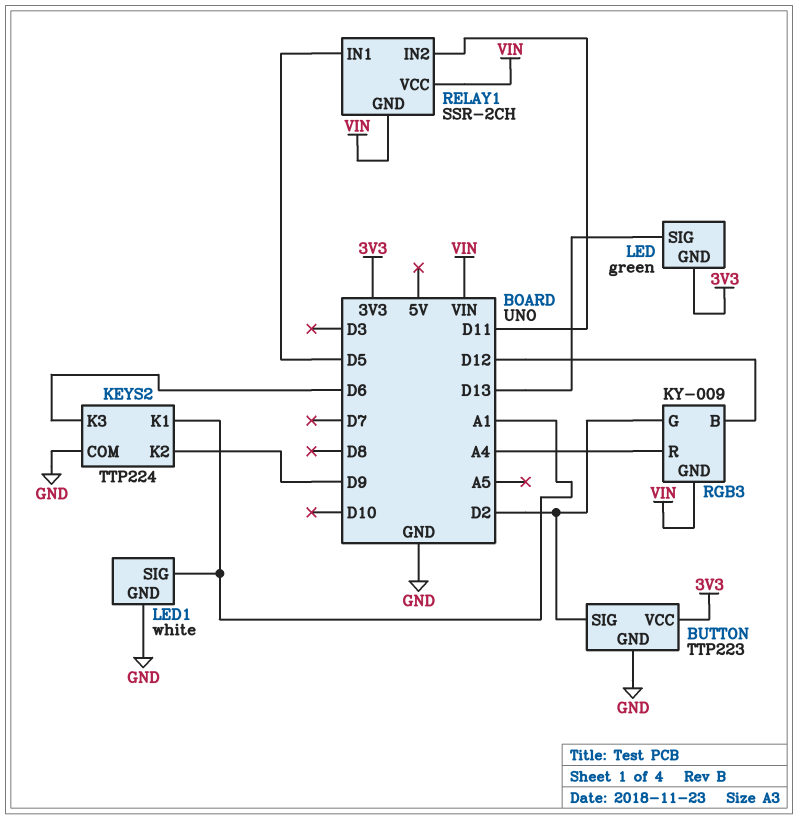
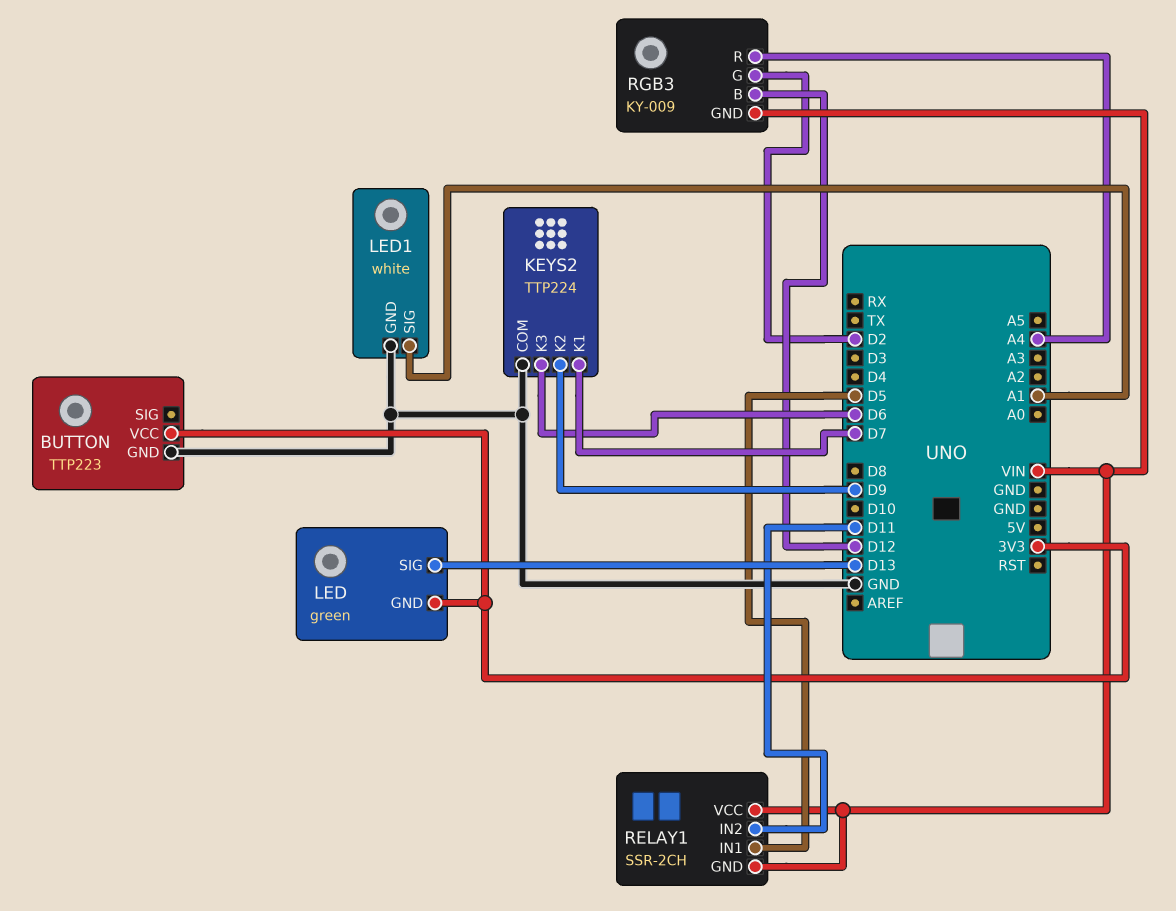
BUTTON pin SIG: D2 -> none
KEYS2 pin K1: A1 -> D7

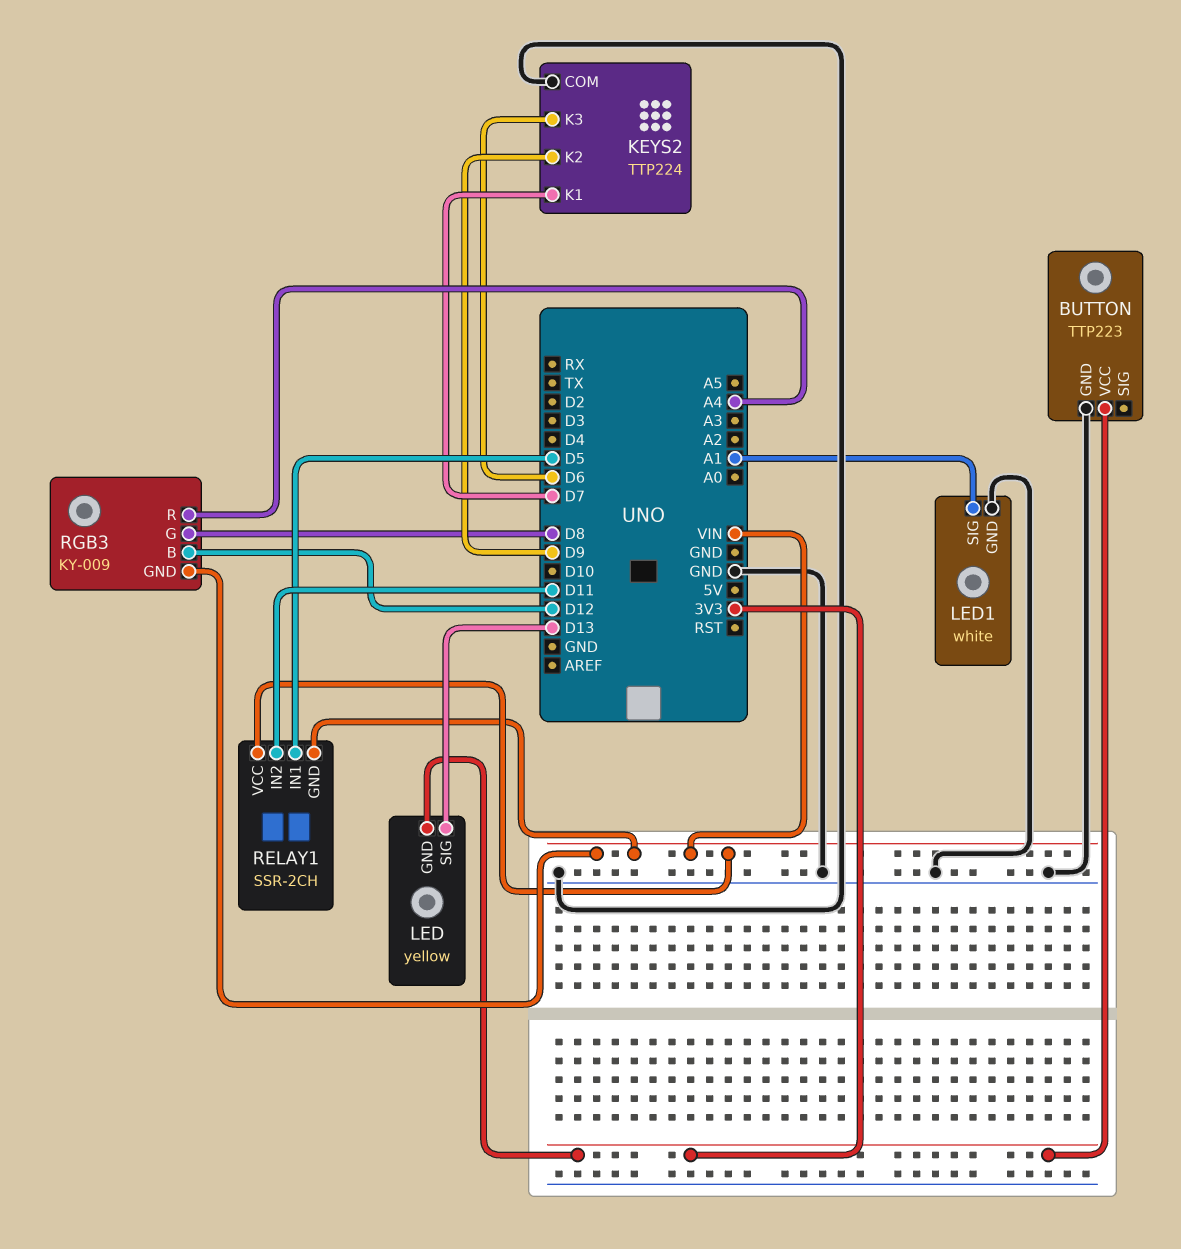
LED: green -> yellow
RGB3 pin G: D2 -> D8

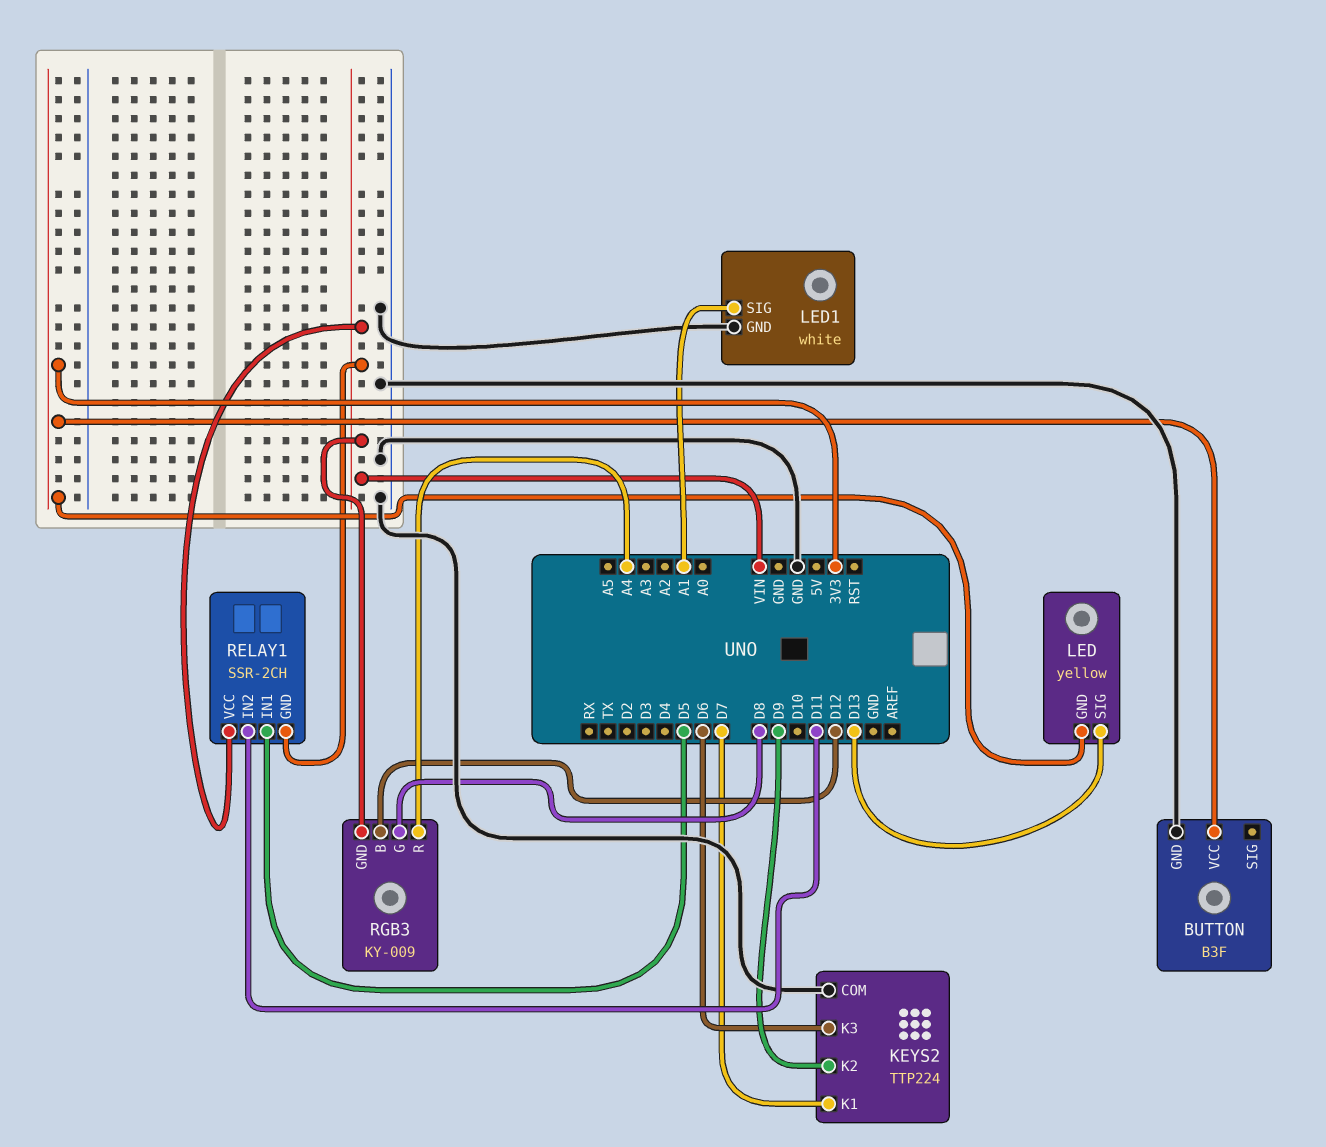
BUTTON: TTP223 -> B3F

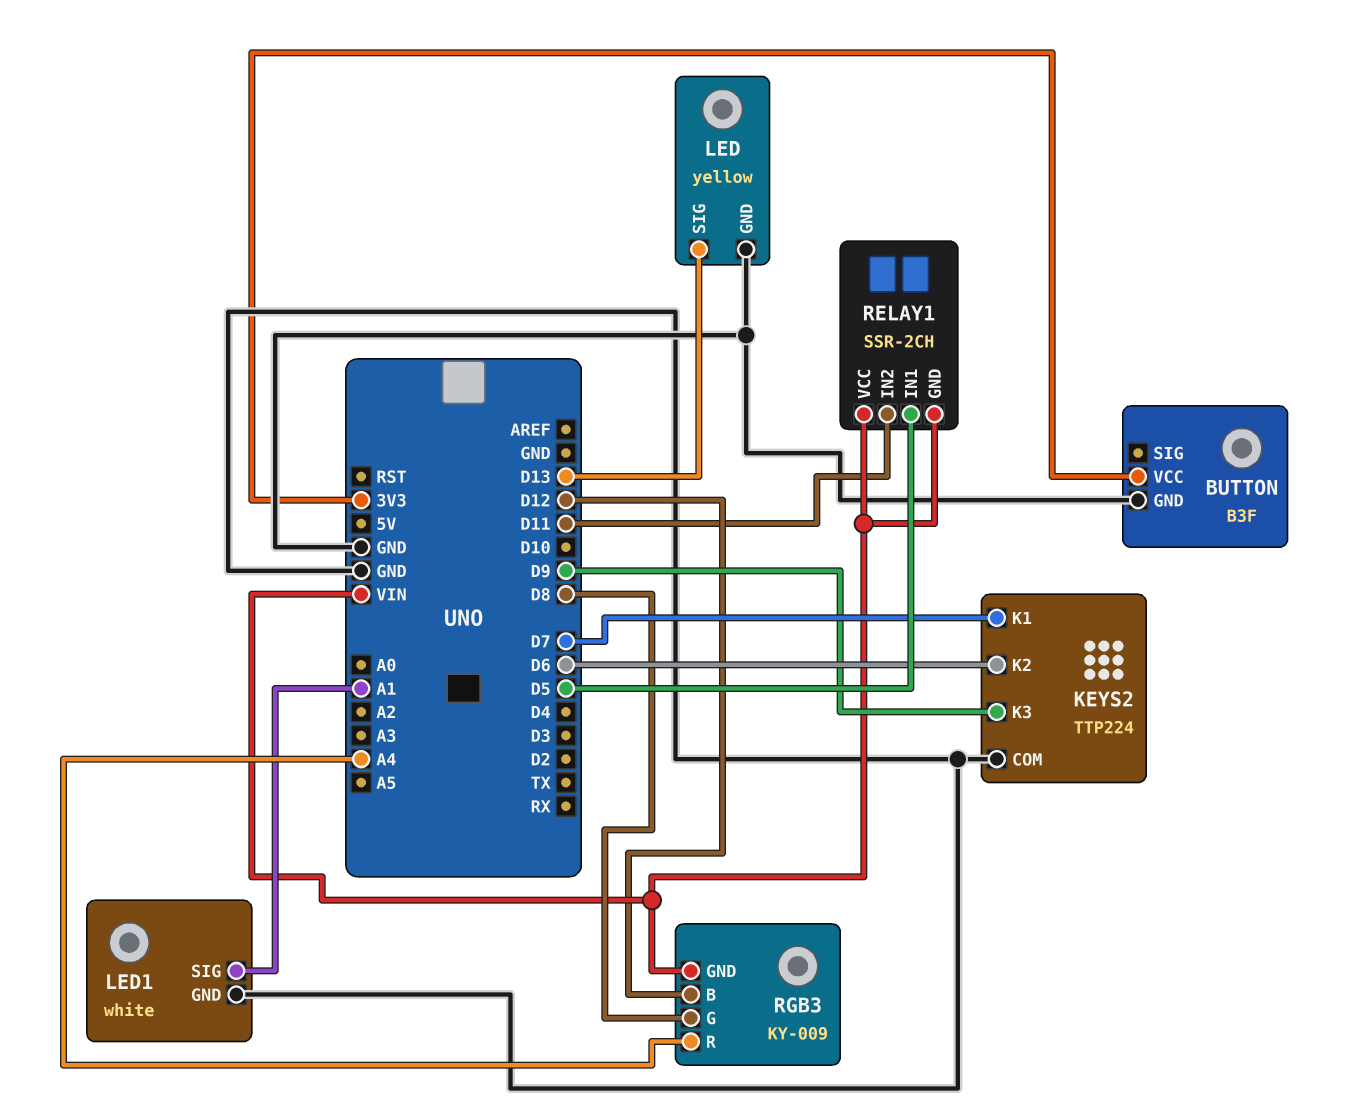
KEYS2 pin K2: D9 -> D6
KEYS2 pin K3: D6 -> D9
LED pin GND: 3V3 -> GND

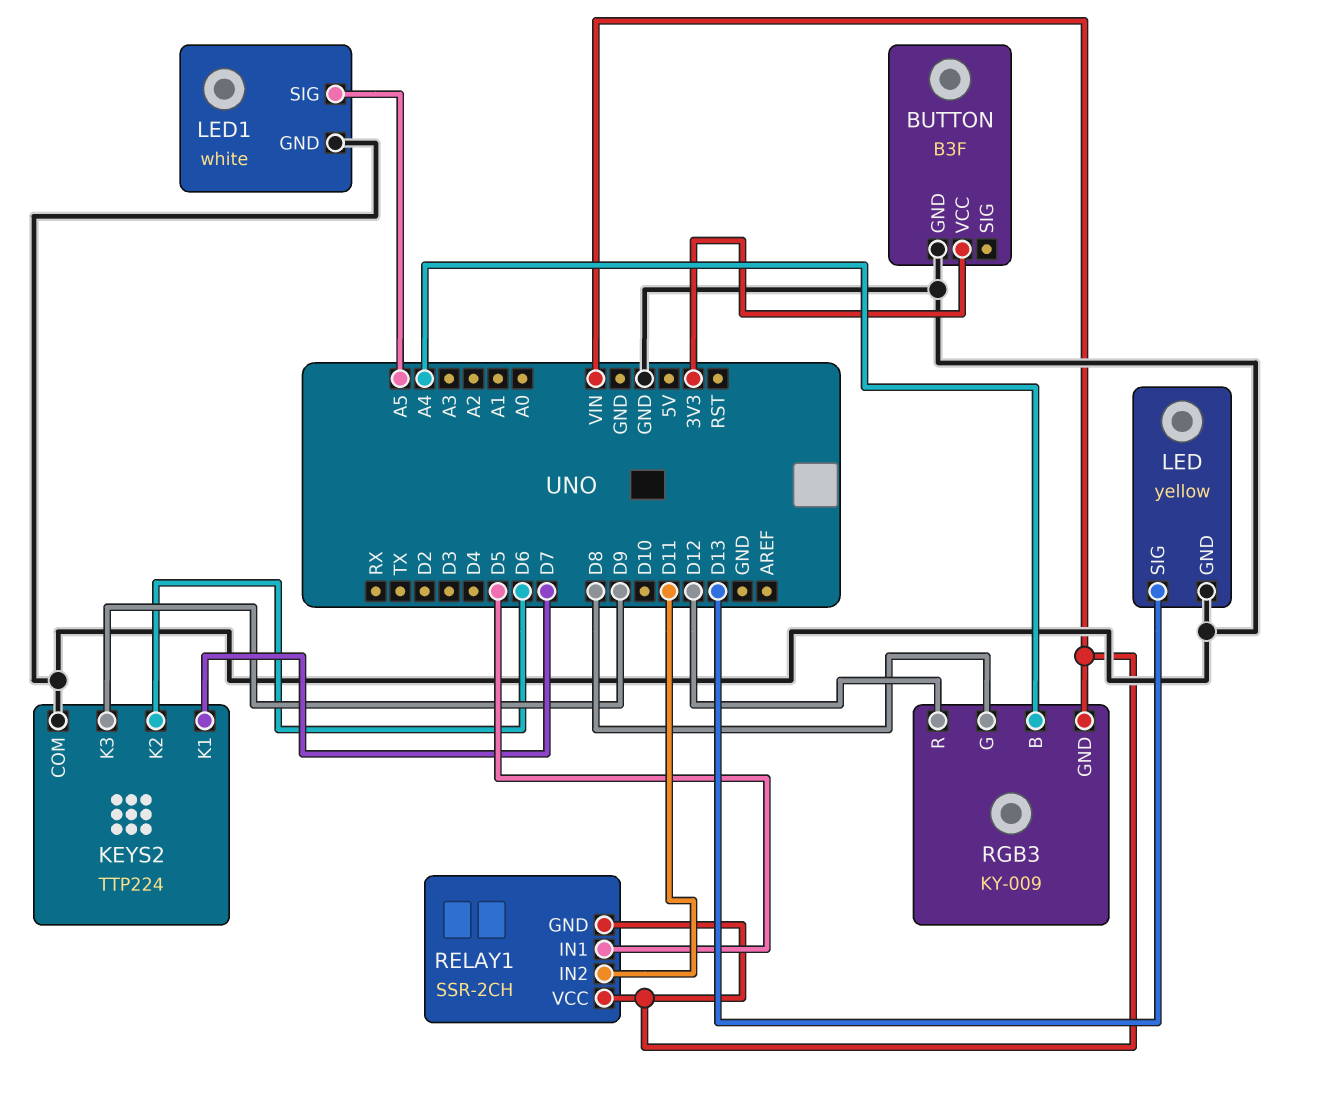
LED1 pin SIG: A1 -> A5
RGB3 pin B: D12 -> A4
RGB3 pin R: A4 -> D12

